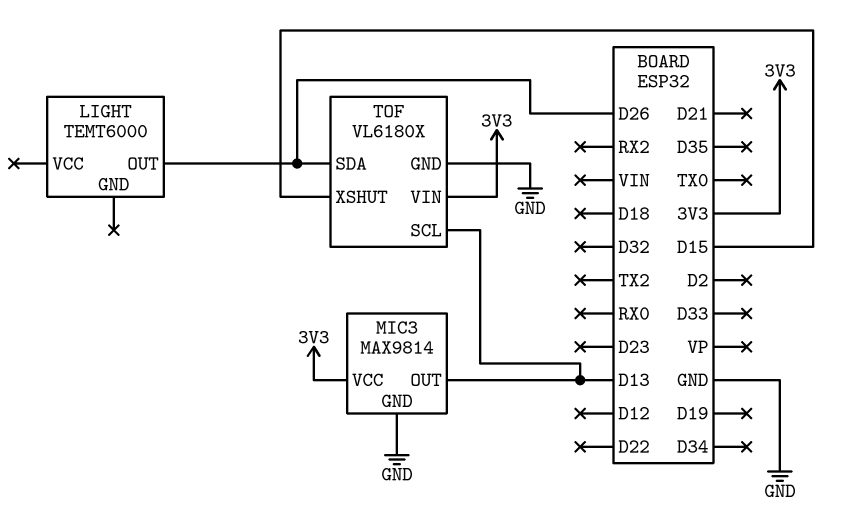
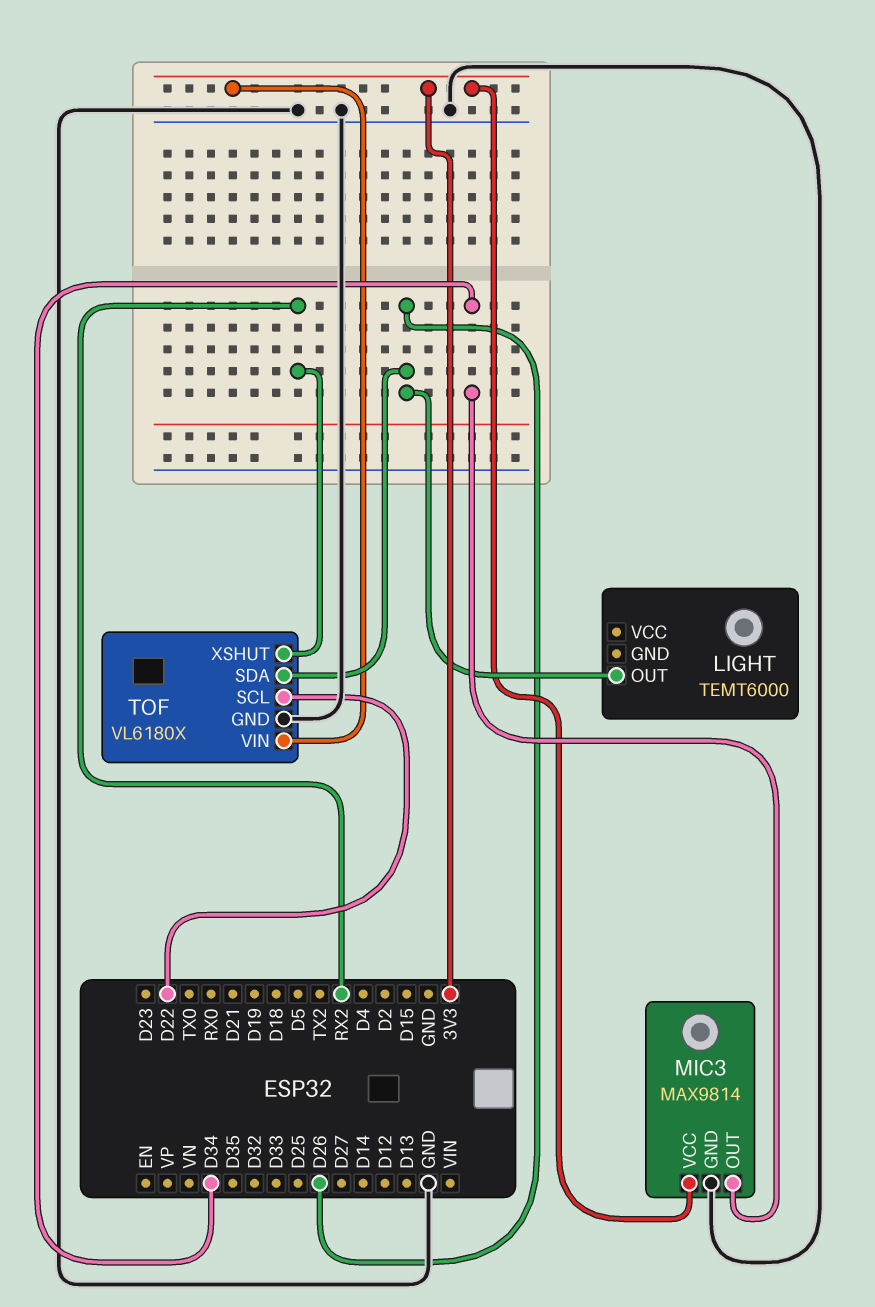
MIC3 pin OUT: D13 -> D34
TOF pin SCL: D13 -> D22
TOF pin XSHUT: D15 -> RX2

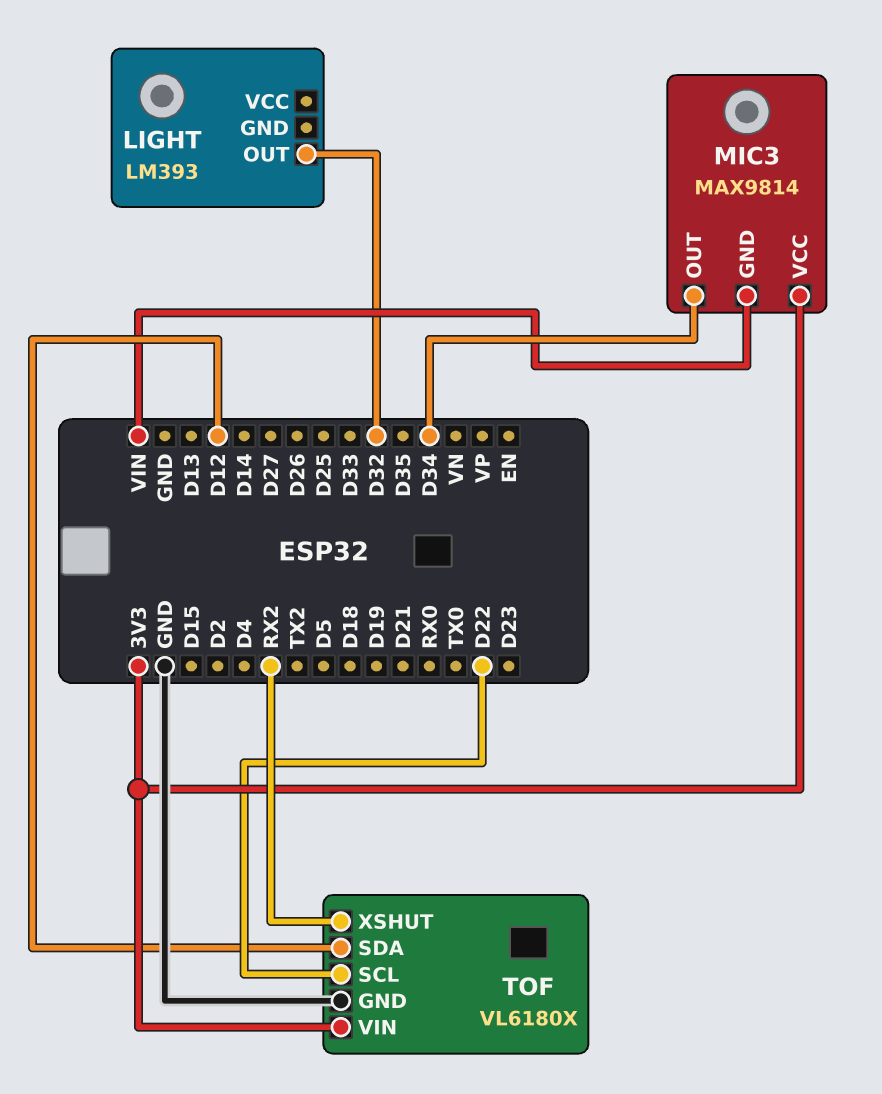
LIGHT: TEMT6000 -> LM393
LIGHT pin OUT: D26 -> D32
MIC3 pin GND: GND -> VIN
TOF pin SDA: D26 -> D12

